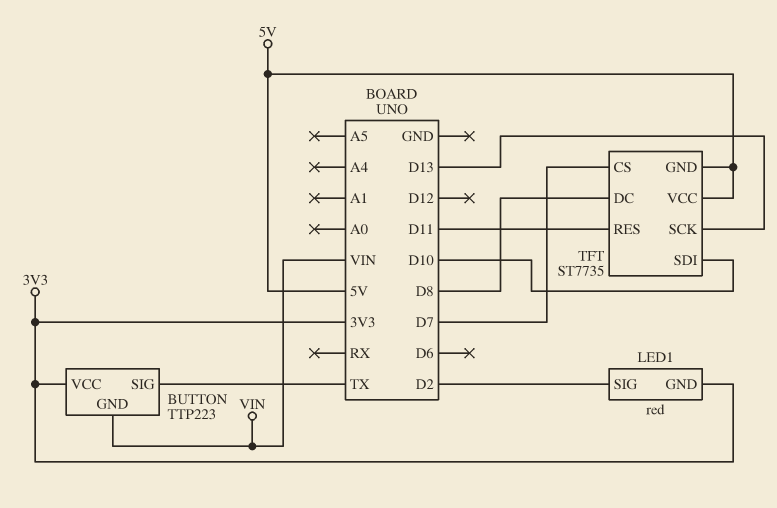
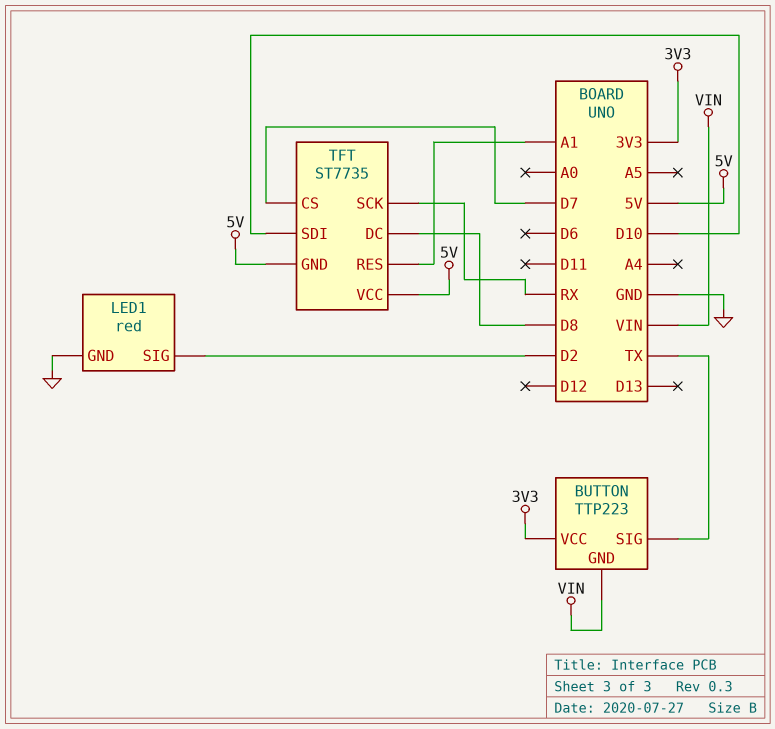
LED1 pin GND: 3V3 -> GND
TFT pin RES: D11 -> A1
TFT pin SCK: D13 -> RX

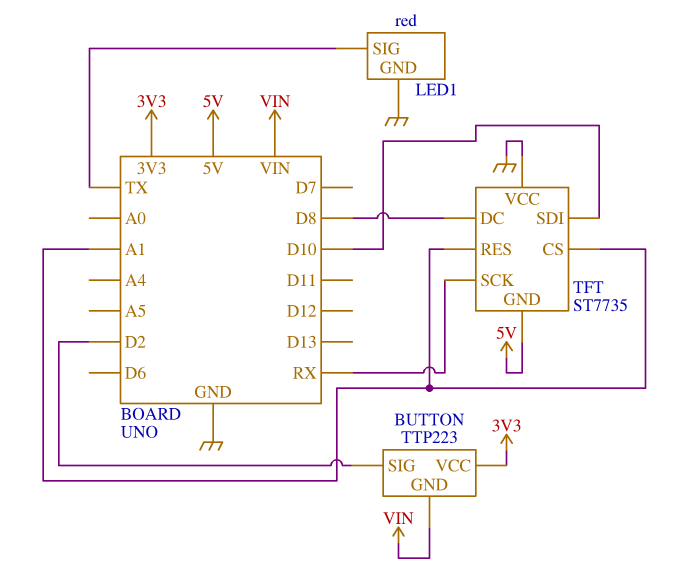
BUTTON pin SIG: TX -> D2
LED1 pin SIG: D2 -> TX
TFT pin CS: D7 -> A1
TFT pin VCC: 5V -> GND

